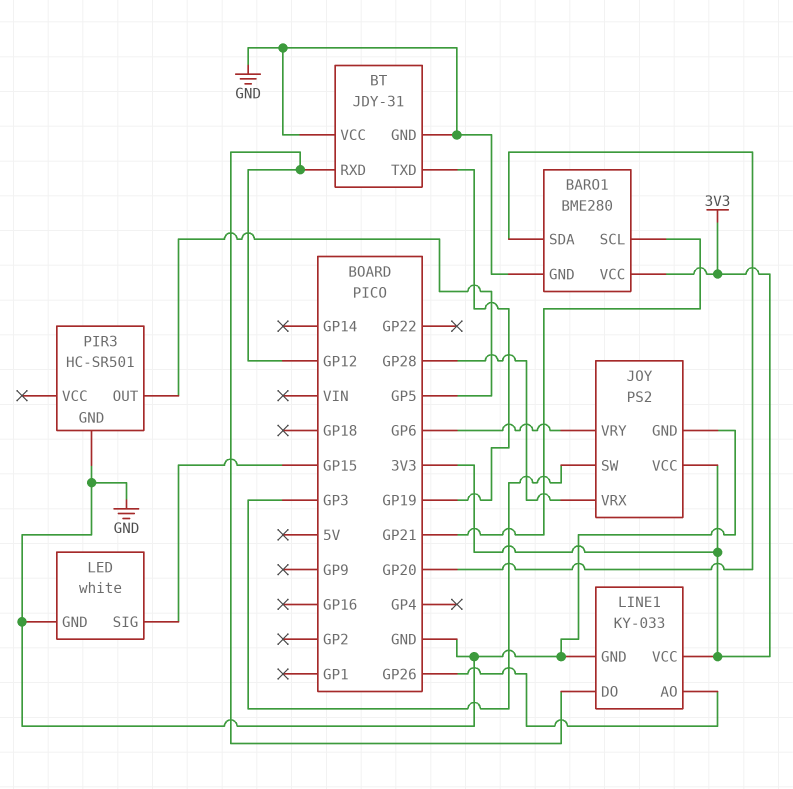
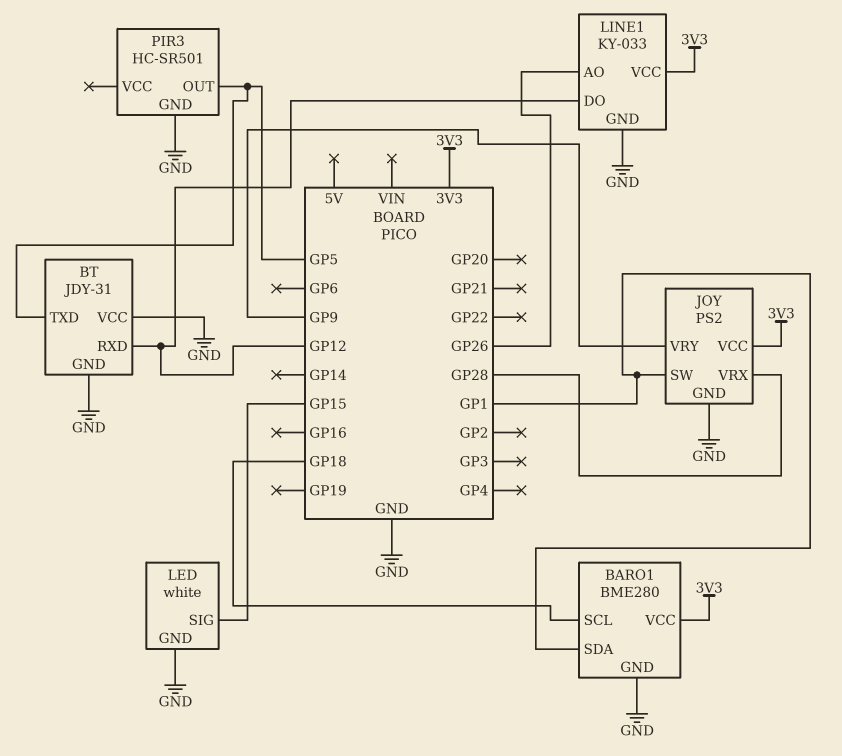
BARO1 pin SCL: GP21 -> GP18
BARO1 pin SDA: GP20 -> GP1
BT pin TXD: GP19 -> GP5
JOY pin SW: GP3 -> GP1
JOY pin VRY: GP6 -> GP9

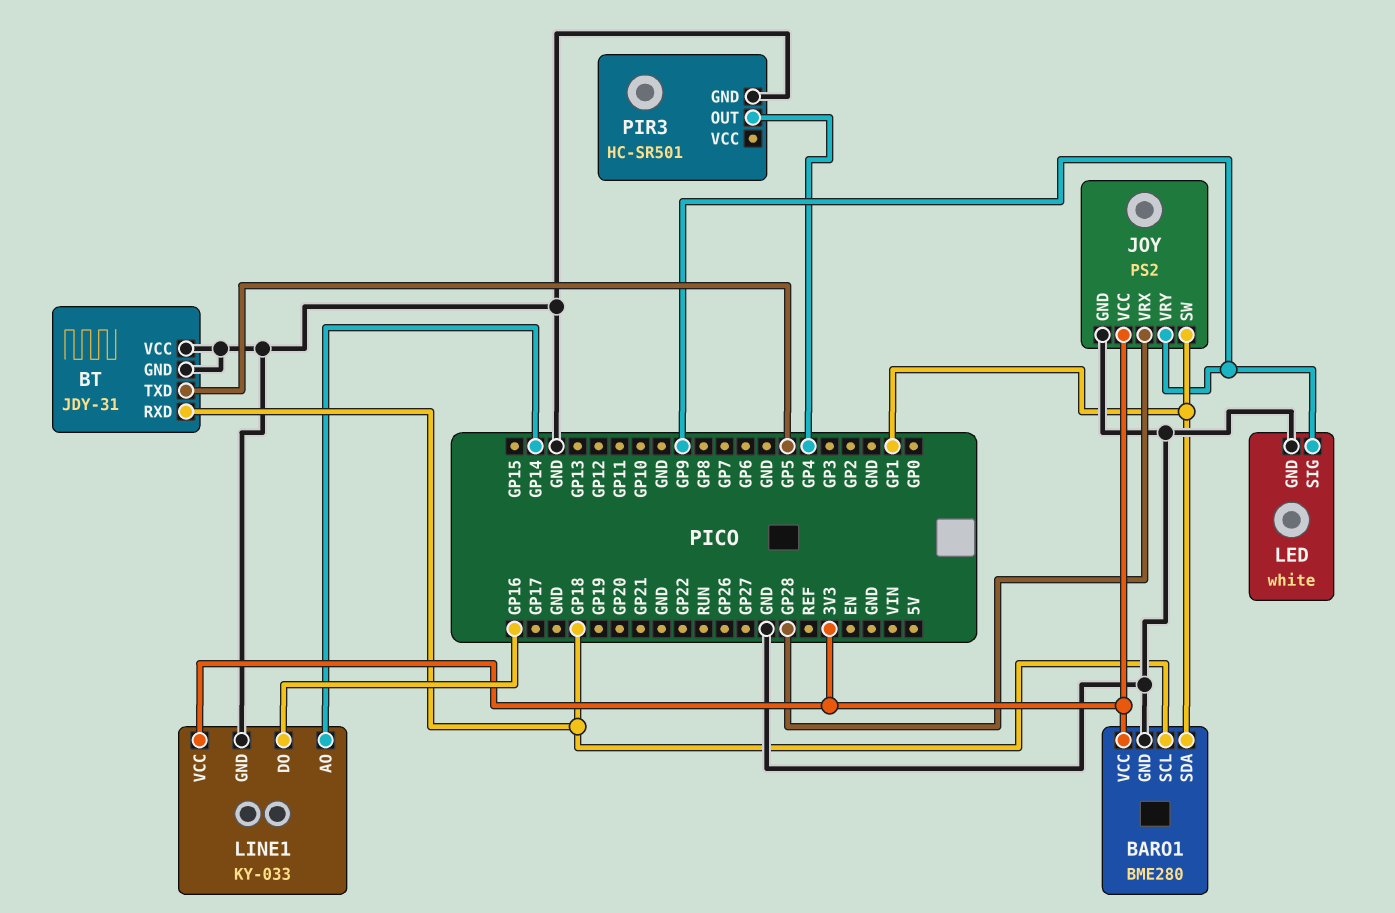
BT pin RXD: GP12 -> GP18
LED pin SIG: GP15 -> GP9
LINE1 pin AO: GP26 -> GP14
LINE1 pin DO: GP12 -> GP16
PIR3 pin OUT: GP5 -> GP4

